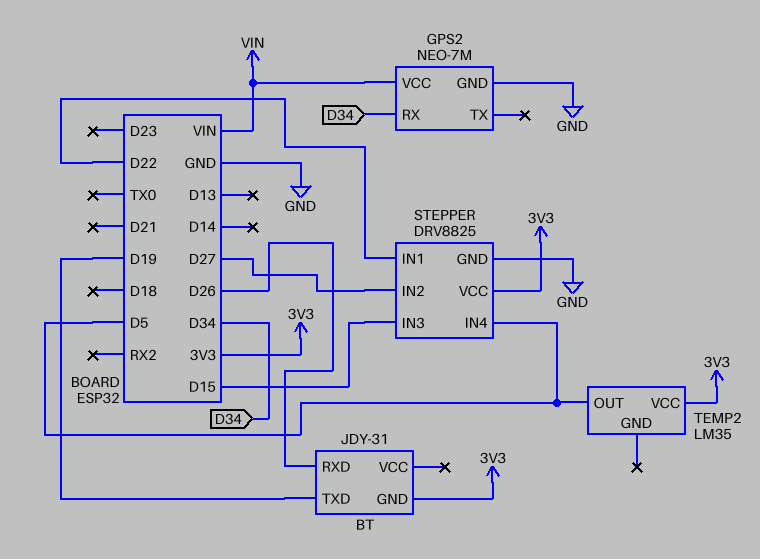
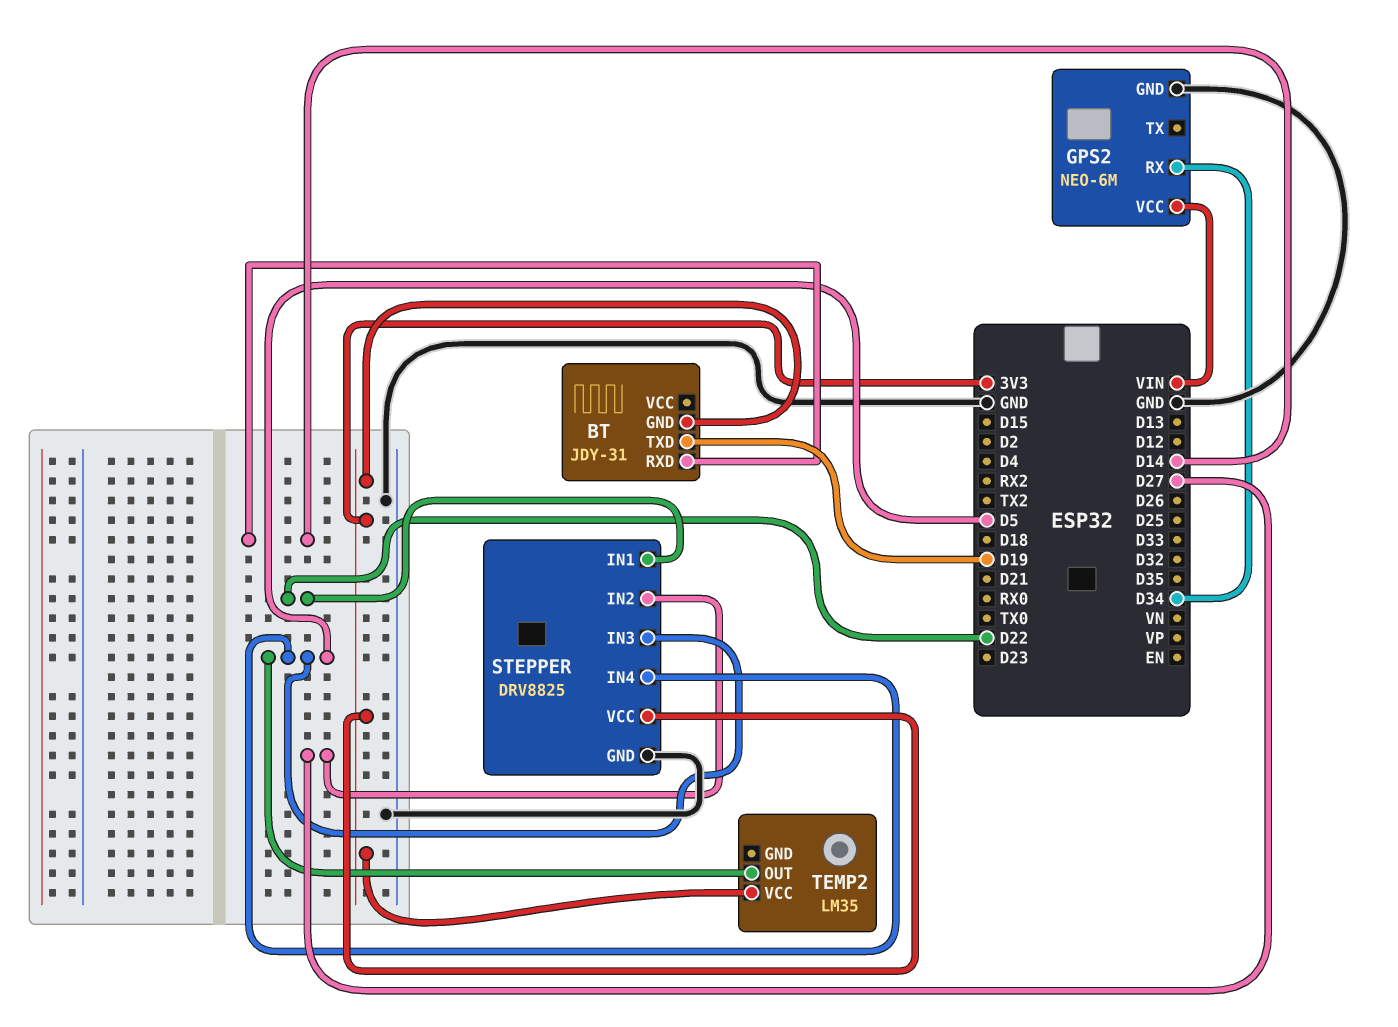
BT pin RXD: D26 -> D14
GPS2: NEO-7M -> NEO-6M
STEPPER pin IN3: D15 -> D5

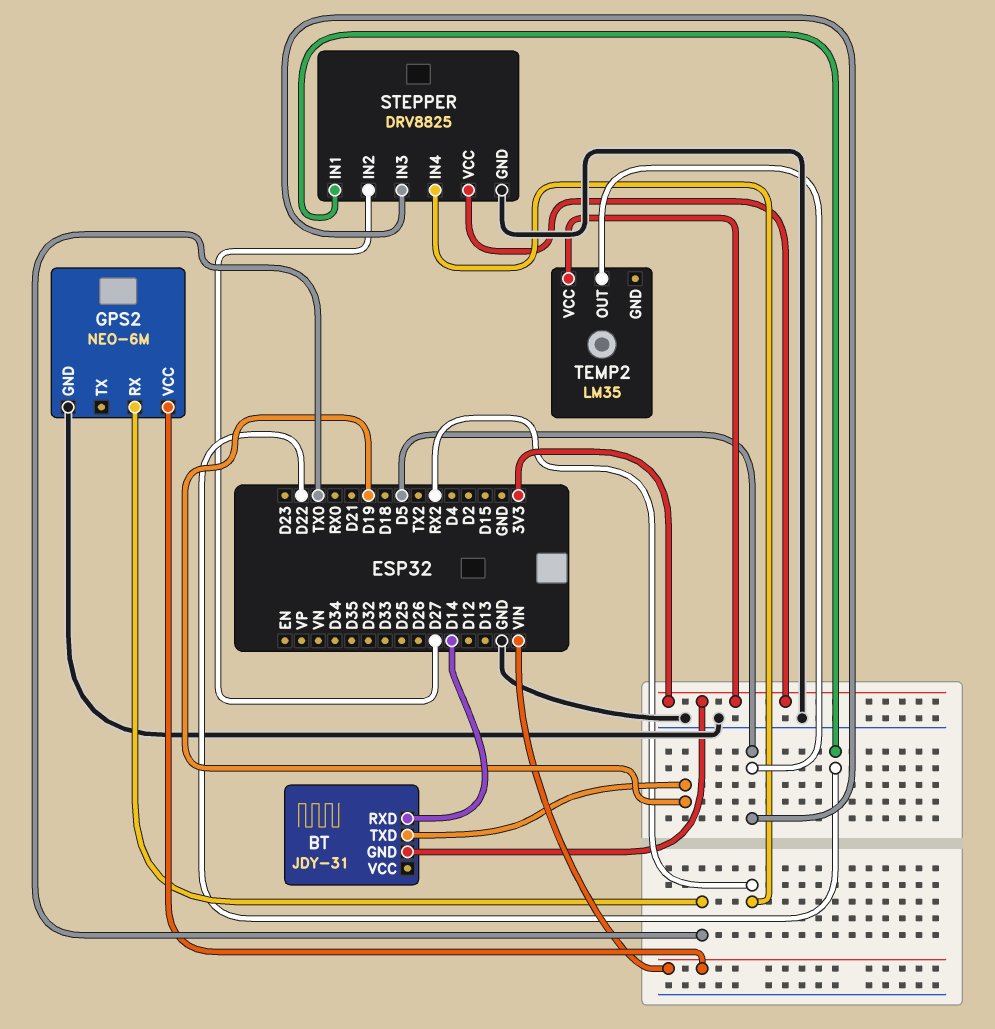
GPS2 pin RX: D34 -> TX0
STEPPER pin IN4: D5 -> RX2

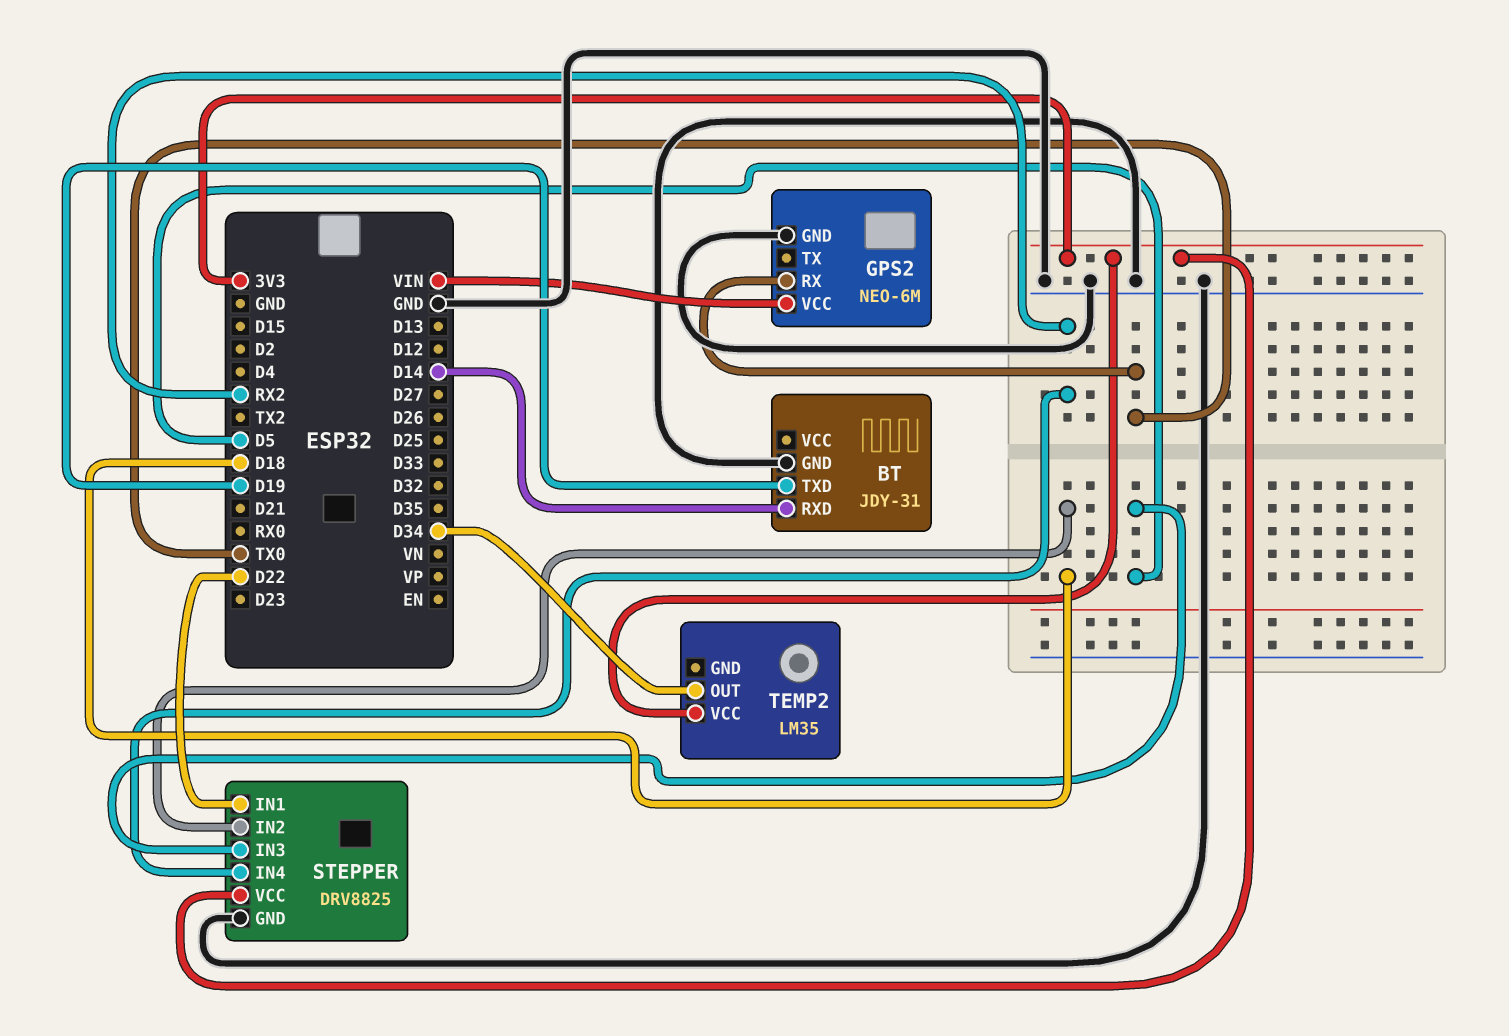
BT pin GND: 3V3 -> GND
STEPPER pin IN2: D27 -> D18
TEMP2 pin OUT: D5 -> D34

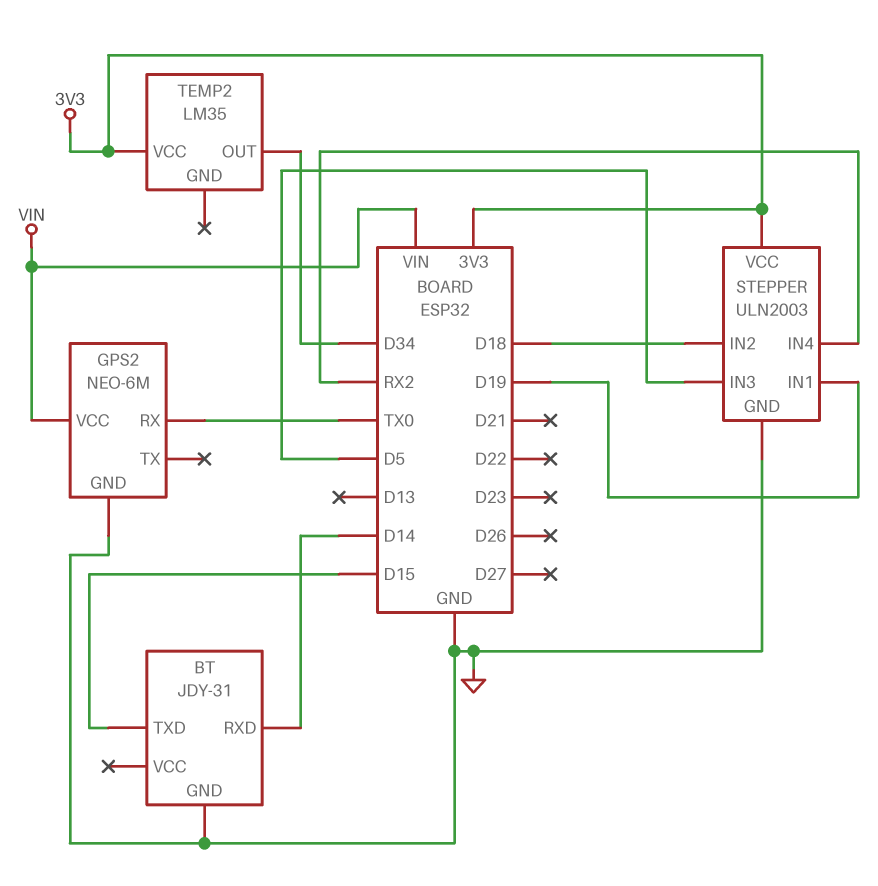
BT pin TXD: D19 -> D15
STEPPER: DRV8825 -> ULN2003
STEPPER pin IN1: D22 -> D19

